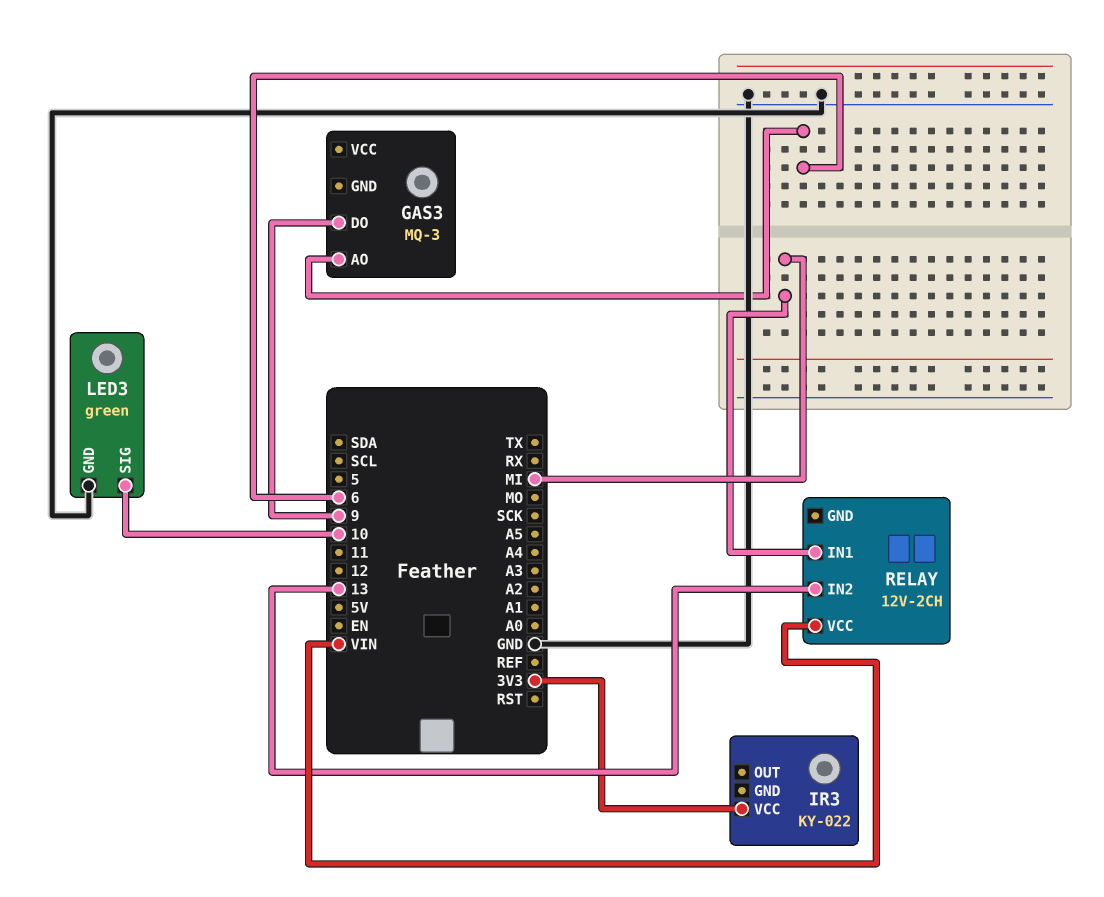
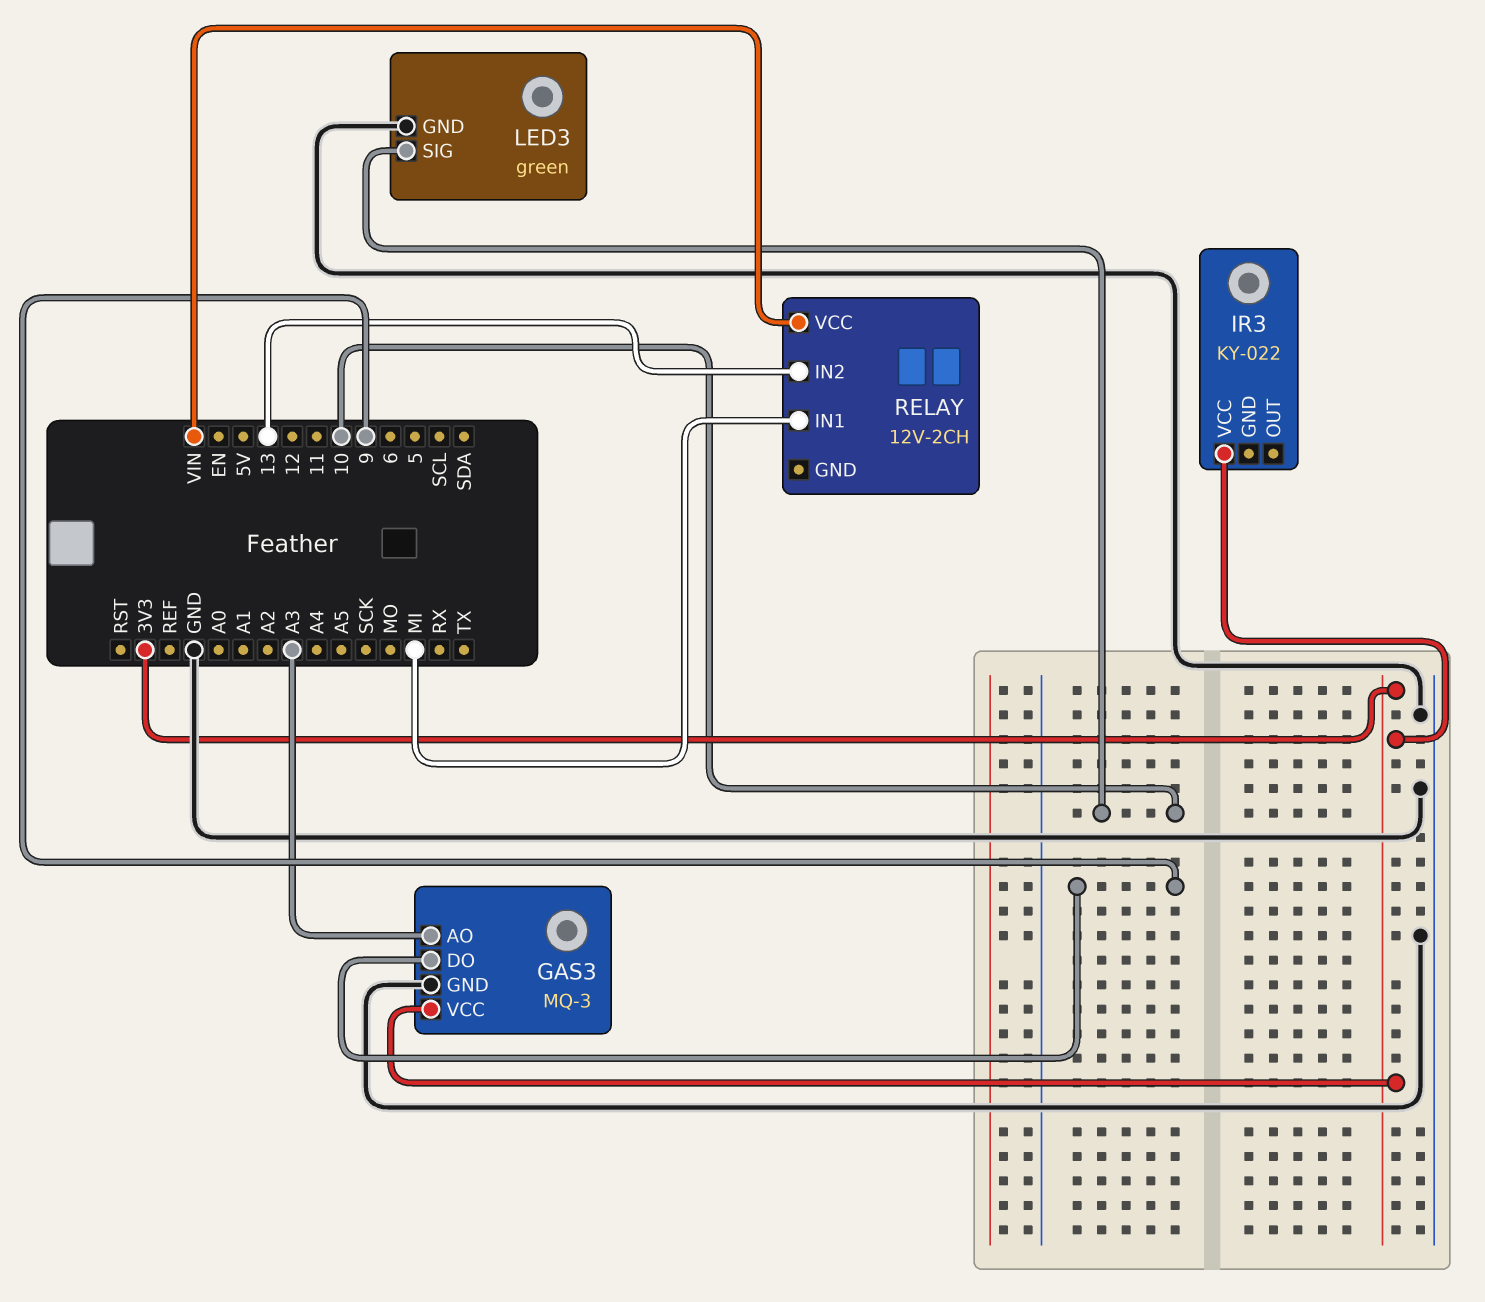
GAS3 pin AO: 6 -> A3
GAS3 pin GND: none -> GND
GAS3 pin VCC: none -> 3V3

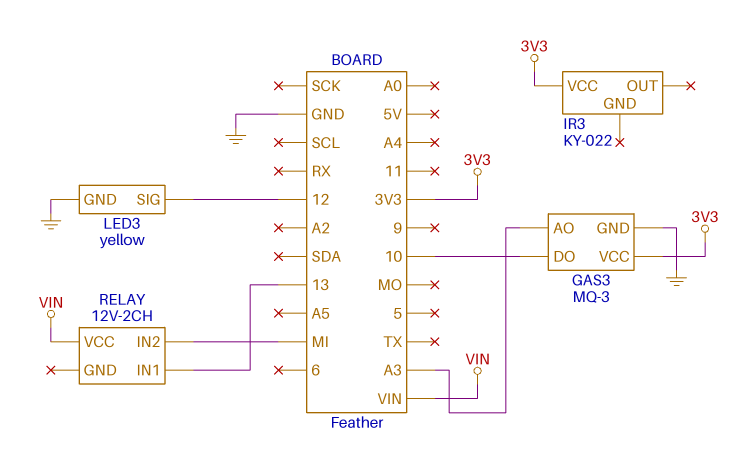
GAS3 pin DO: 9 -> 10
LED3: green -> yellow
LED3 pin SIG: 10 -> 12
RELAY pin IN1: MI -> 13
RELAY pin IN2: 13 -> MI

